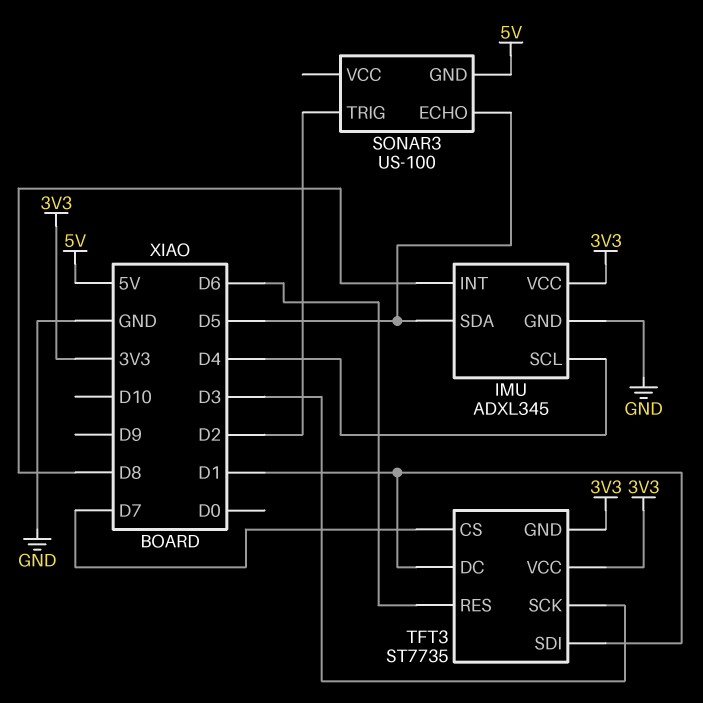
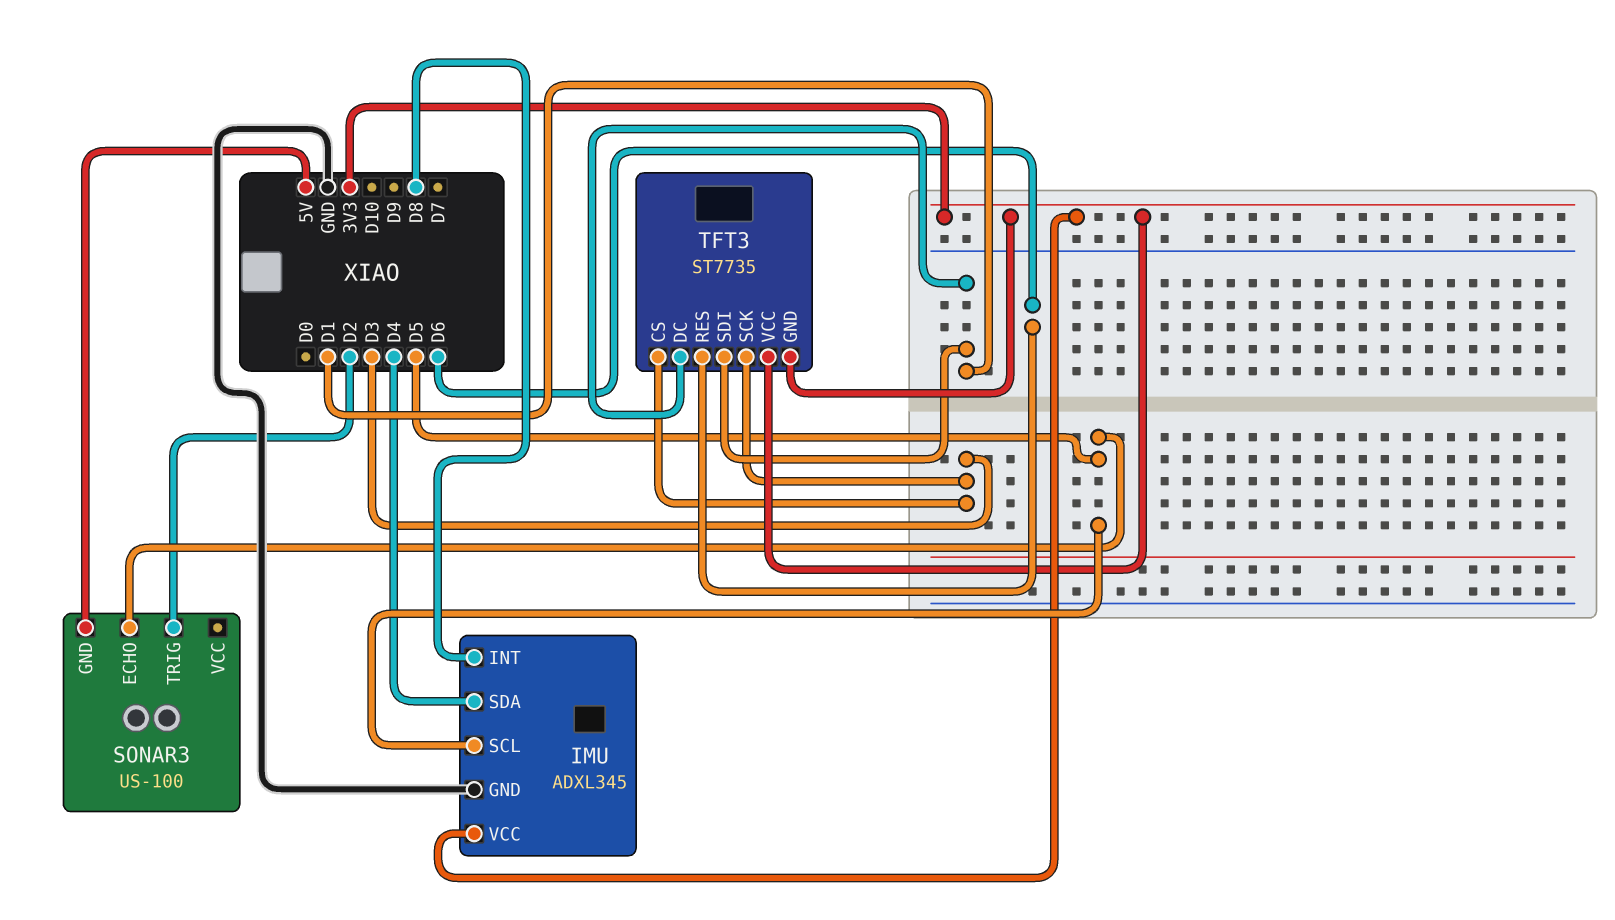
IMU pin SCL: D4 -> D5
IMU pin SDA: D5 -> D4
TFT3 pin CS: D7 -> D3

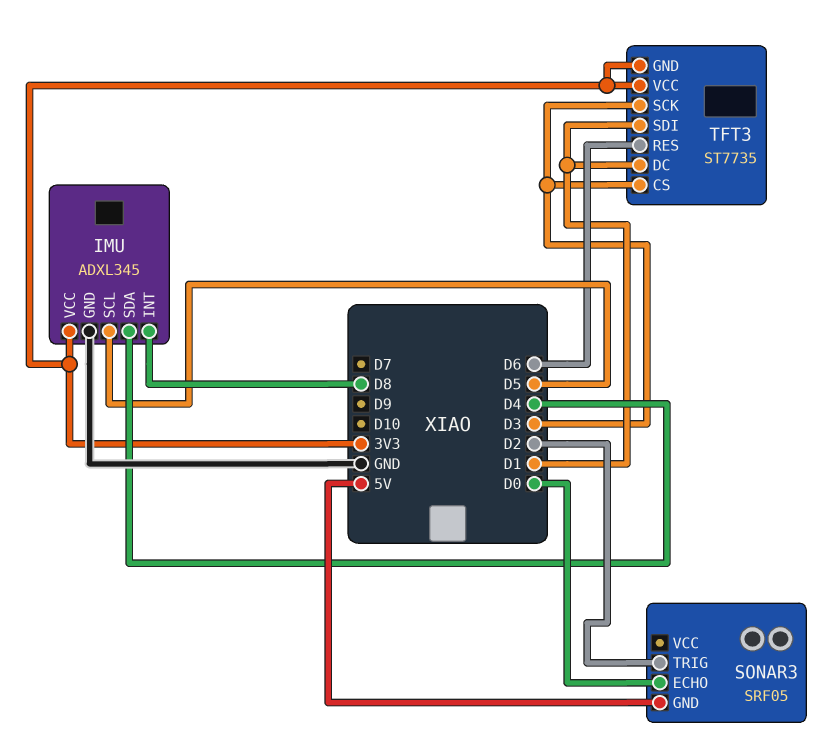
SONAR3: US-100 -> SRF05
SONAR3 pin ECHO: D5 -> D0

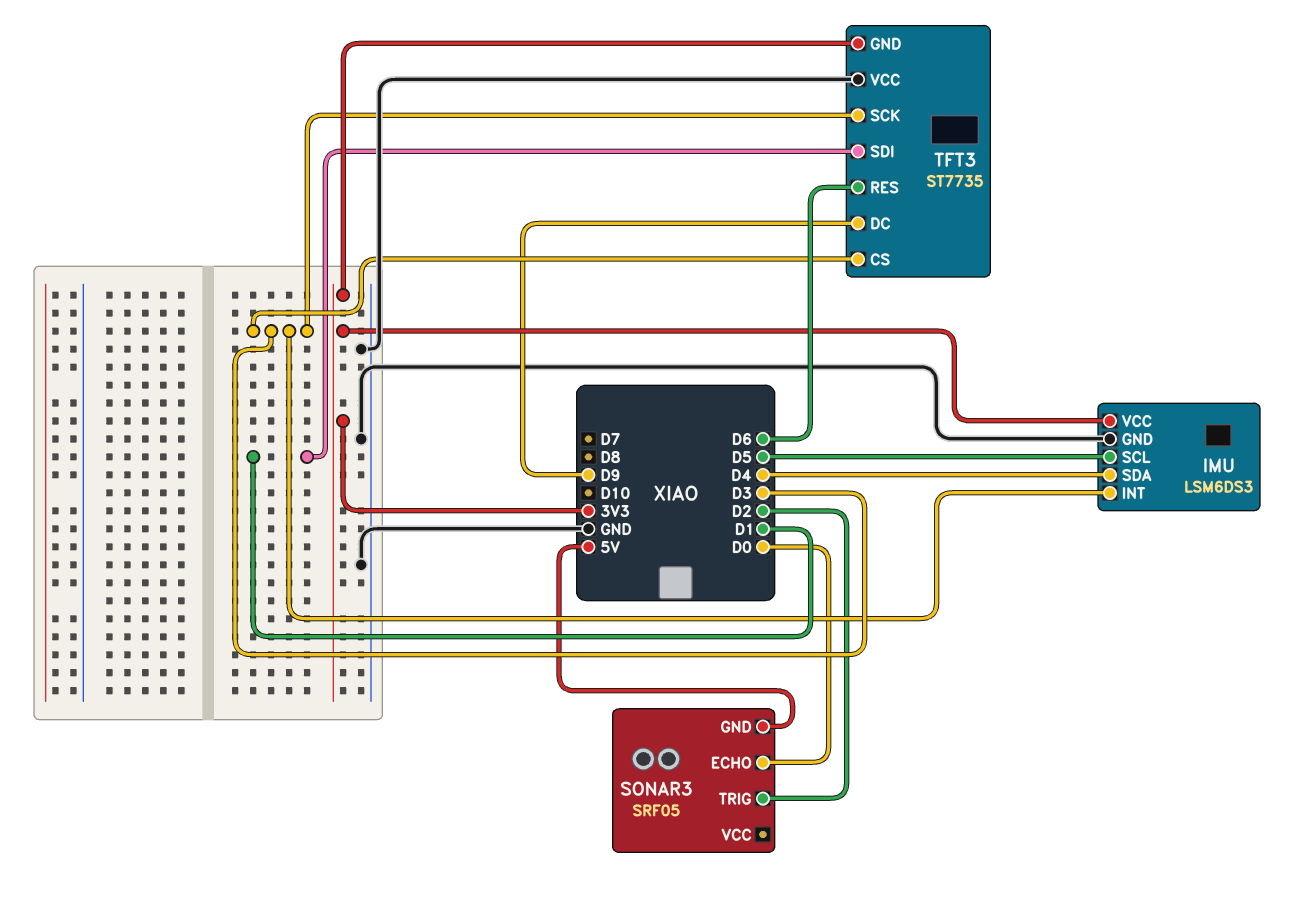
IMU: ADXL345 -> LSM6DS3
IMU pin INT: D8 -> D3
TFT3 pin DC: D1 -> D9
TFT3 pin VCC: 3V3 -> GND

